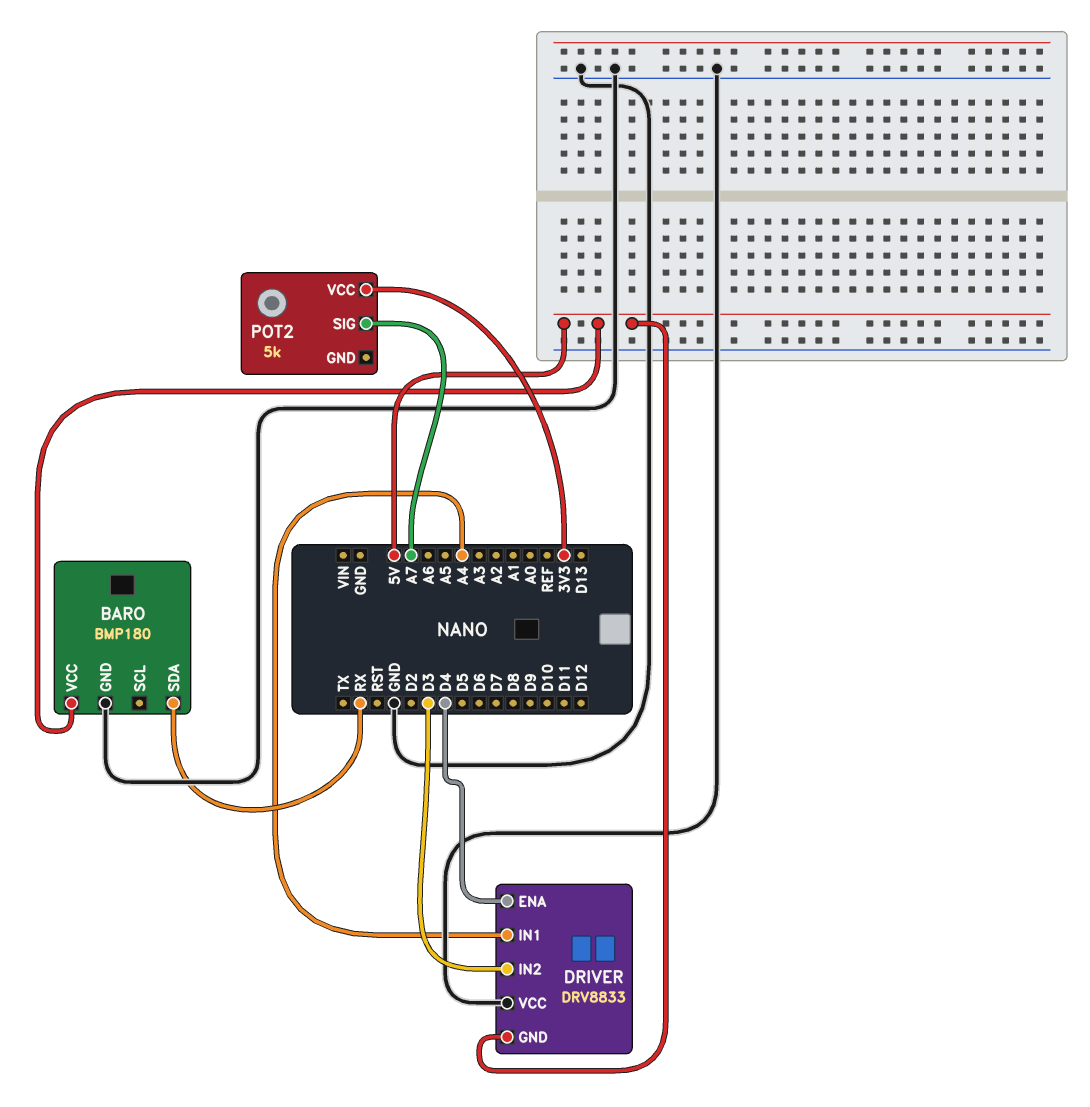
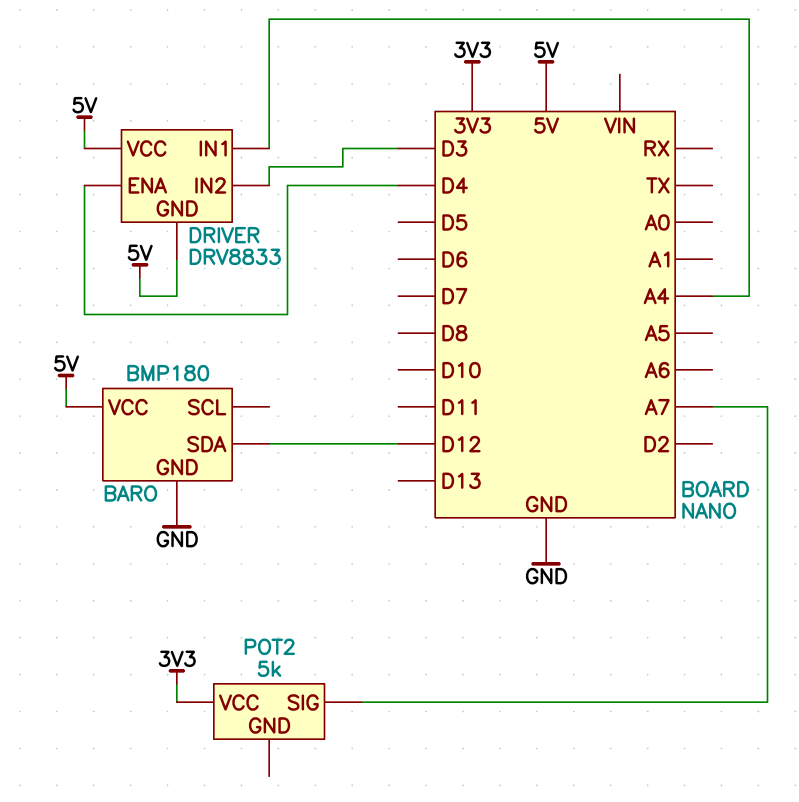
BARO pin SDA: RX -> D12
DRIVER pin VCC: GND -> 5V

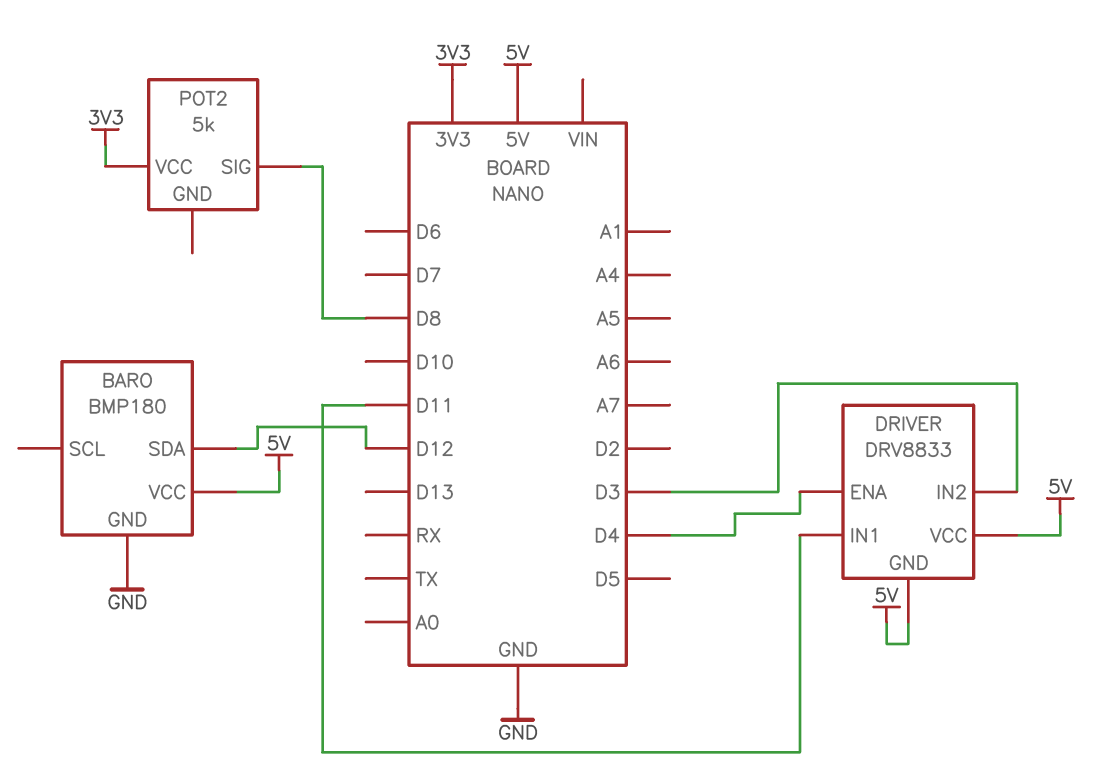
DRIVER pin IN1: A4 -> D11
POT2 pin SIG: A7 -> D8

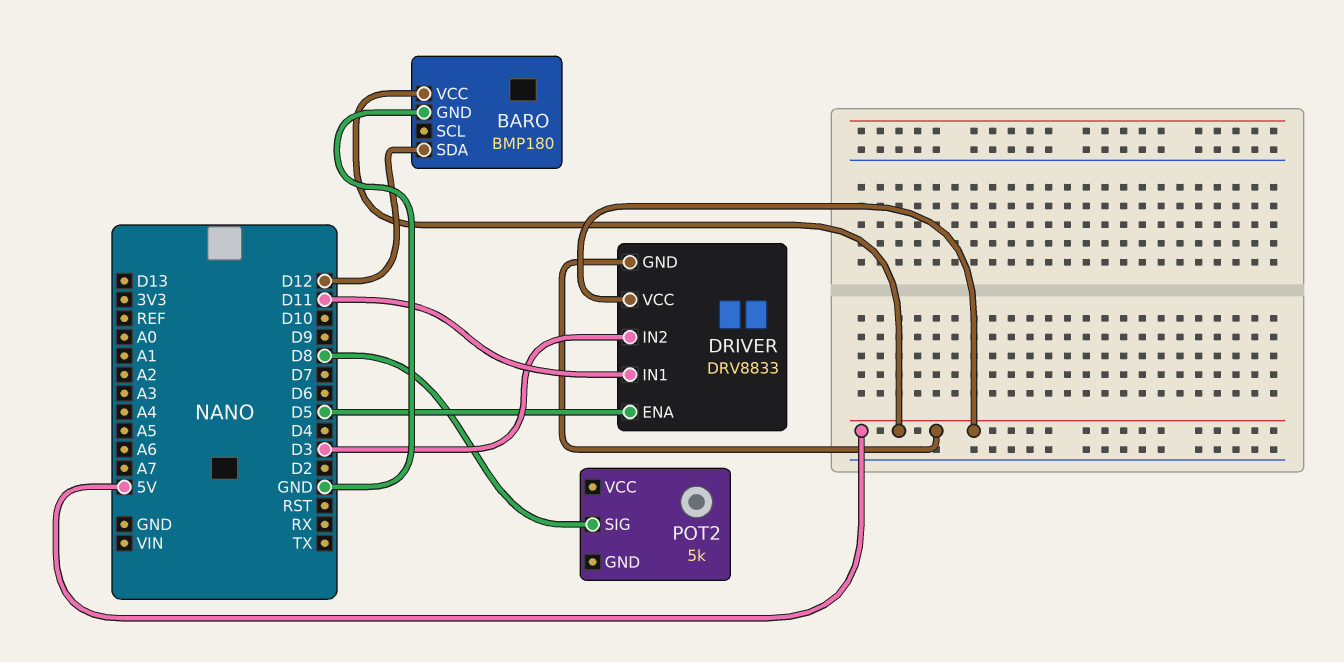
DRIVER pin ENA: D4 -> D5
POT2 pin VCC: 3V3 -> none

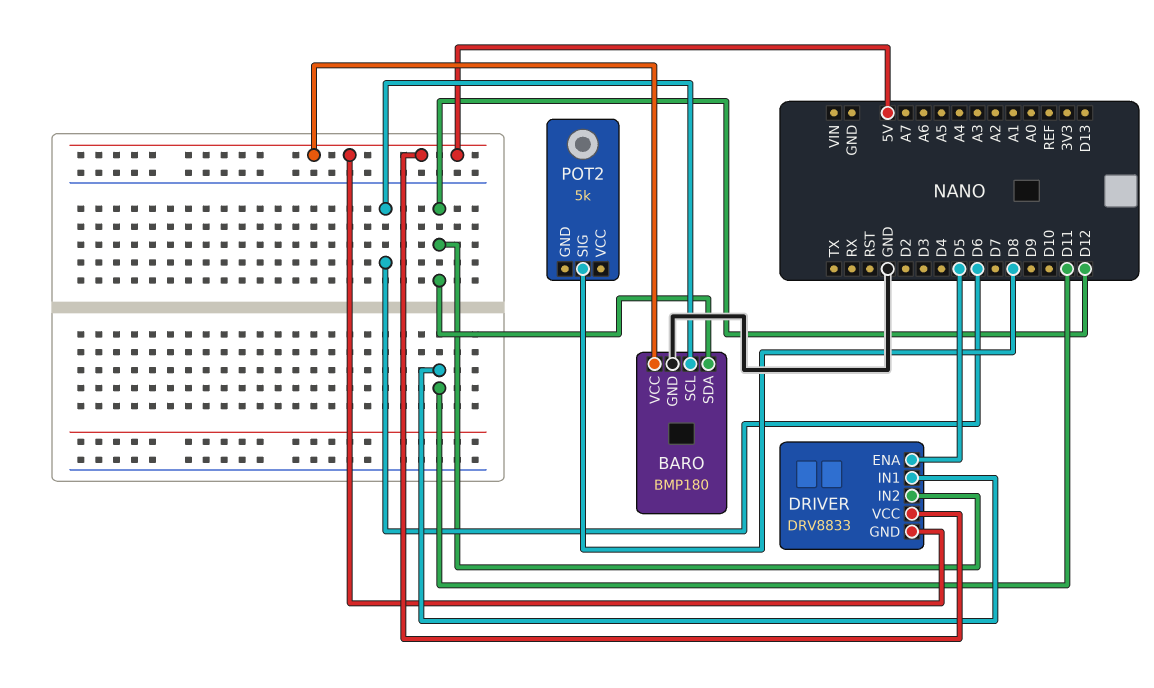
BARO pin SCL: none -> D6
DRIVER pin IN2: D3 -> D12

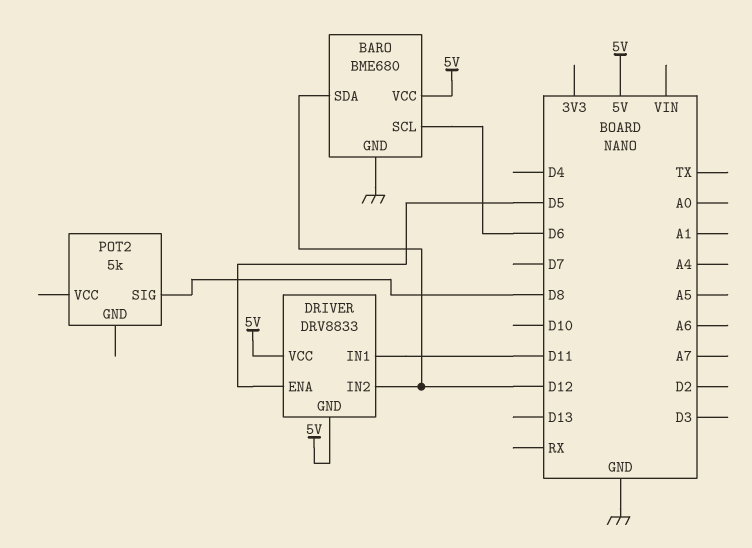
BARO: BMP180 -> BME680

